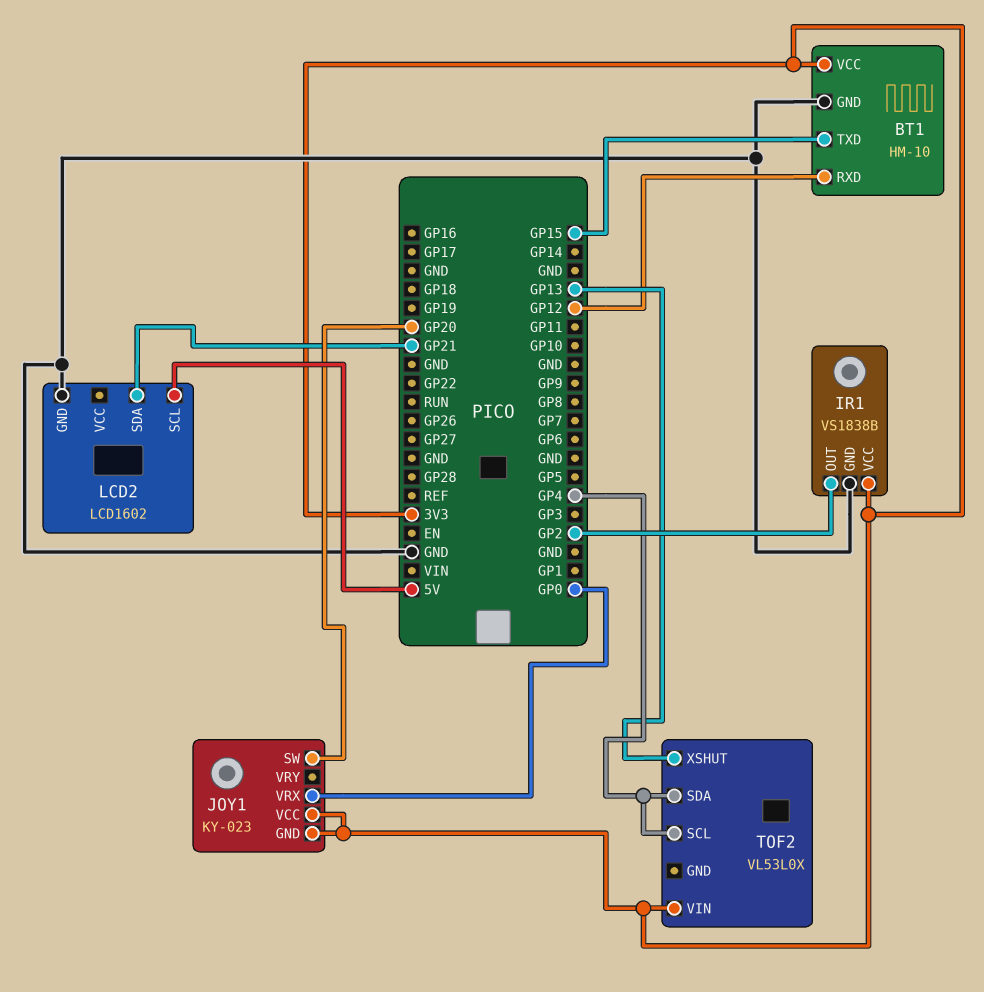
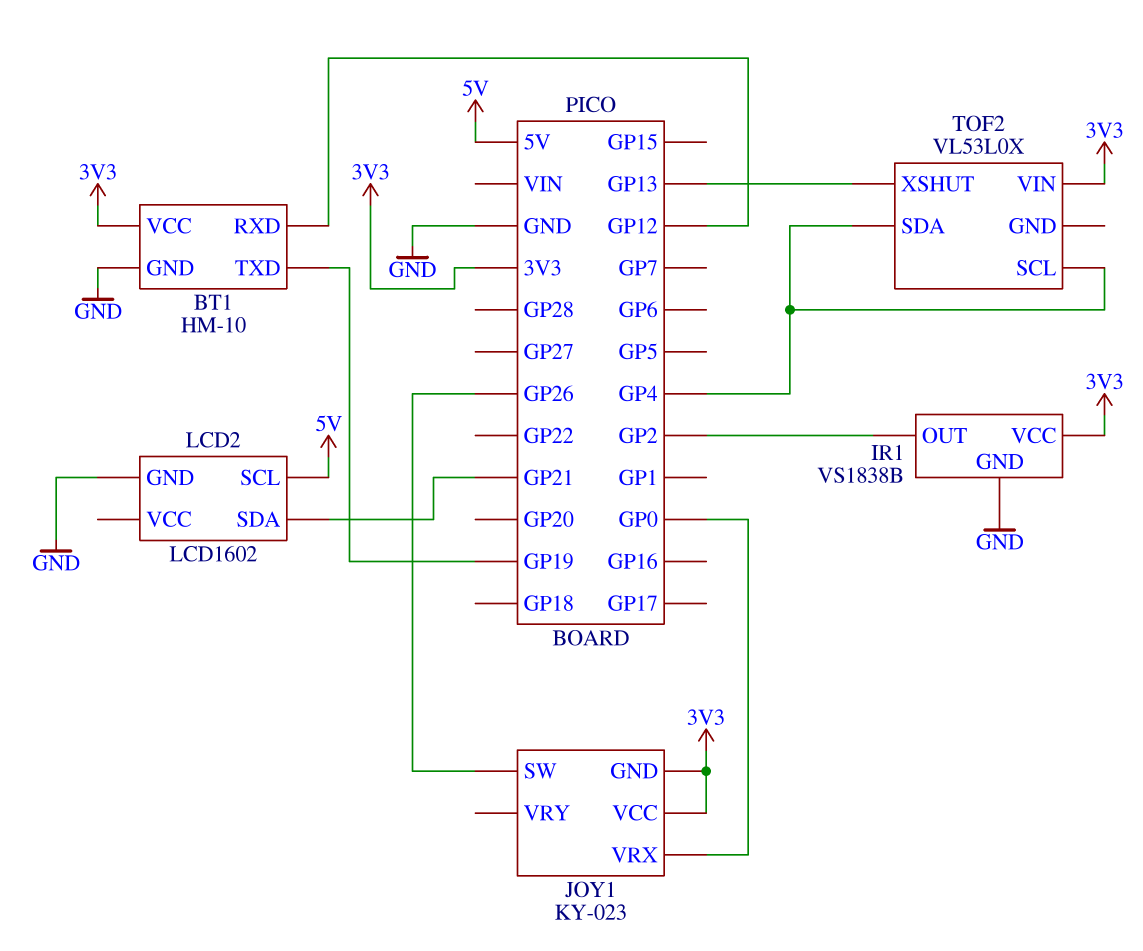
BT1 pin TXD: GP15 -> GP19
JOY1 pin SW: GP20 -> GP26

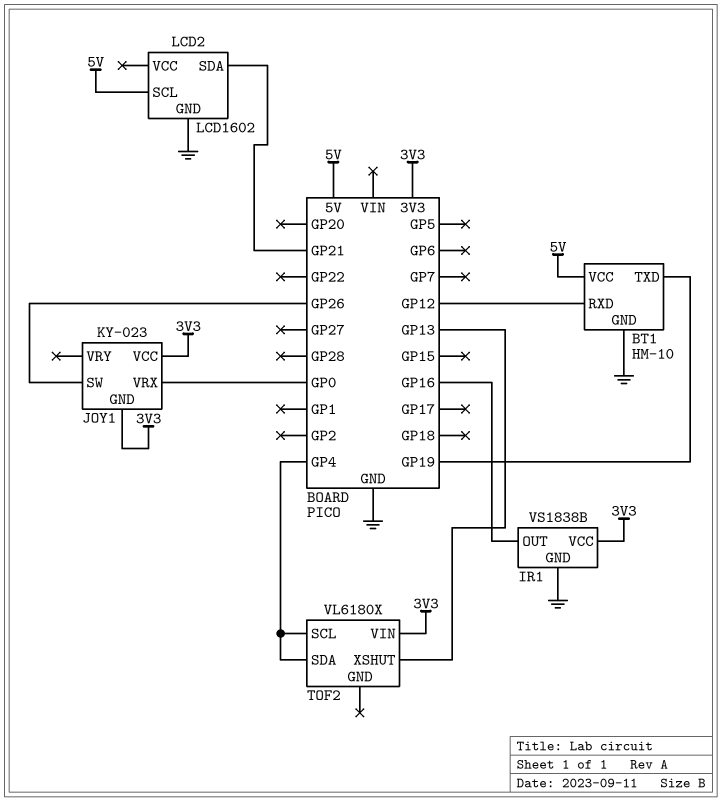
BT1 pin VCC: 3V3 -> 5V
IR1 pin OUT: GP2 -> GP16
TOF2: VL53L0X -> VL6180X

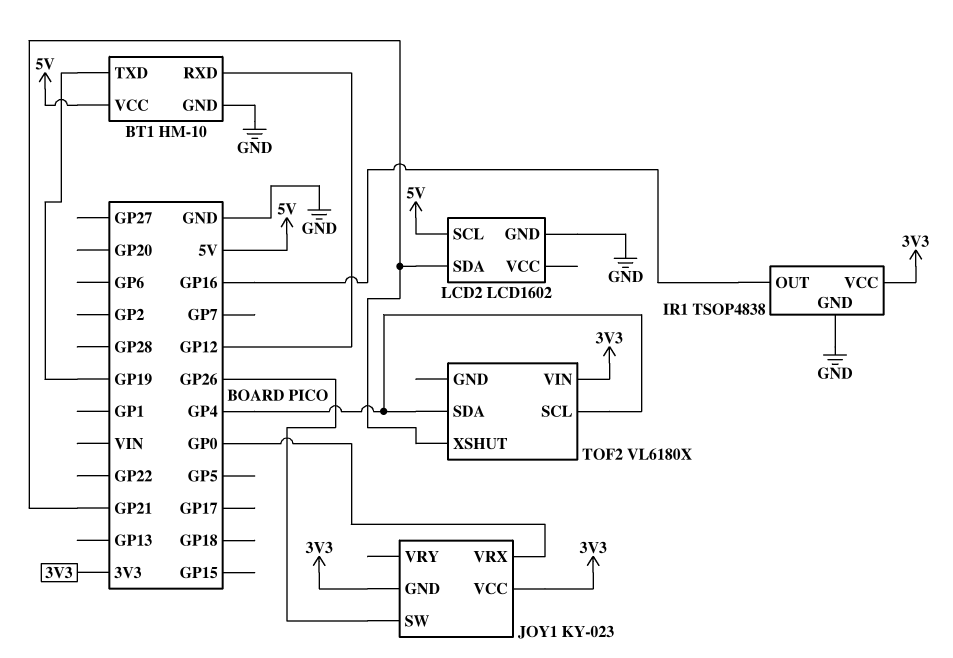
IR1: VS1838B -> TSOP4838
TOF2 pin XSHUT: GP13 -> GP21

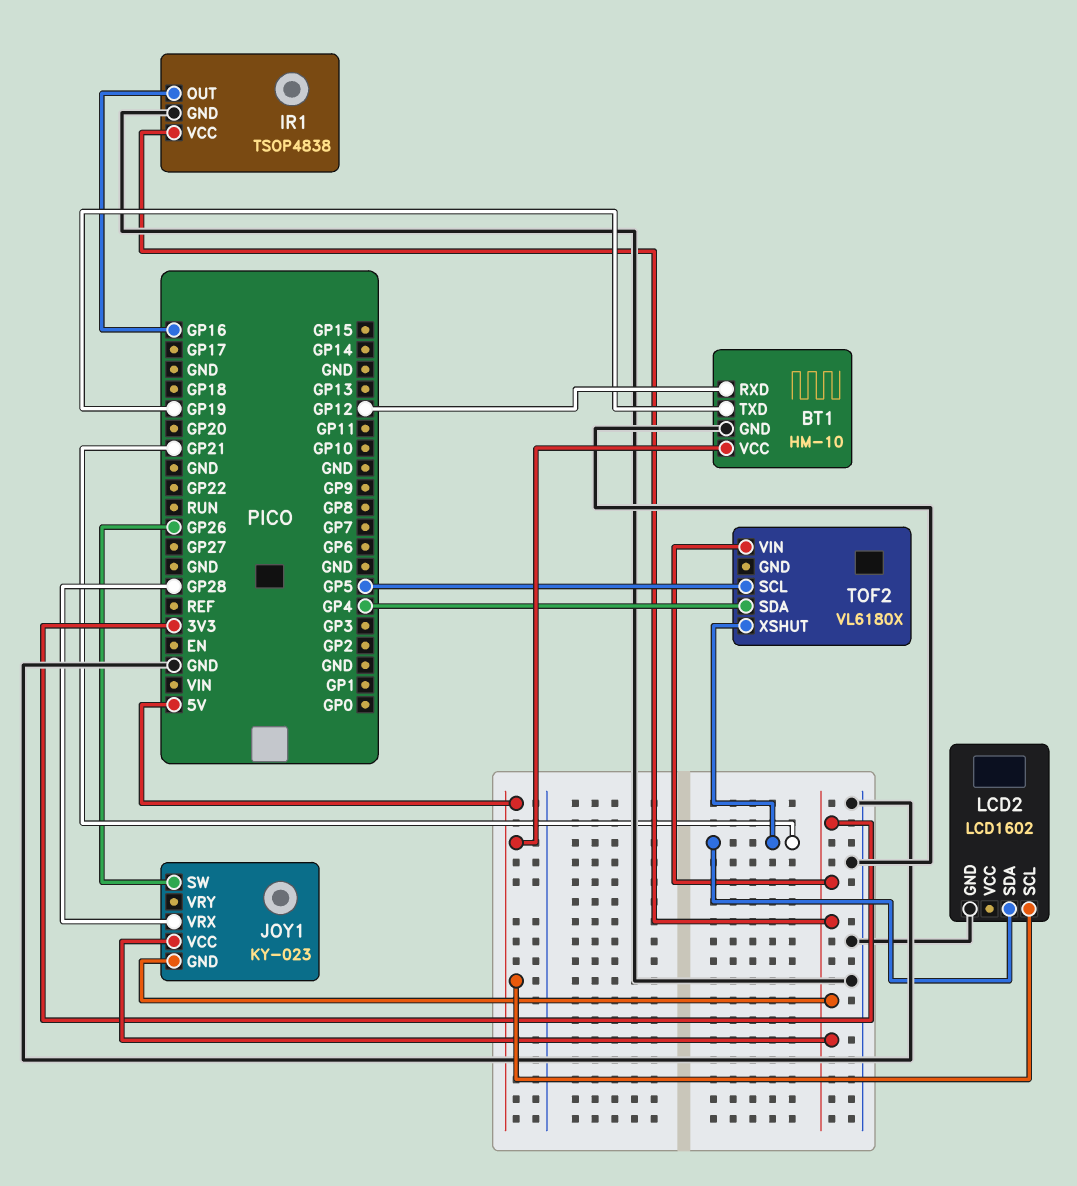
JOY1 pin VRX: GP0 -> GP28
TOF2 pin SCL: GP4 -> GP5

